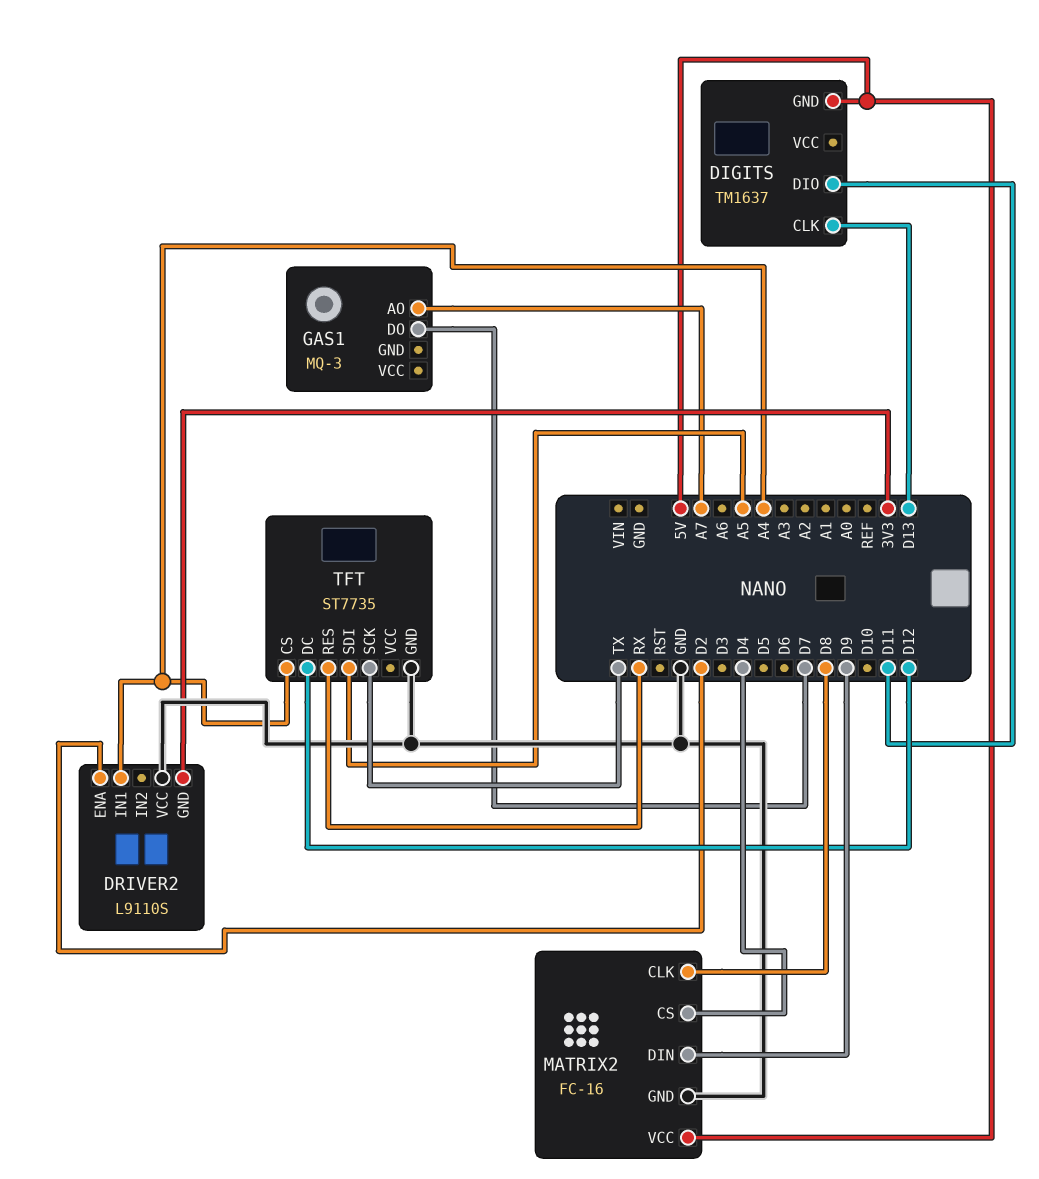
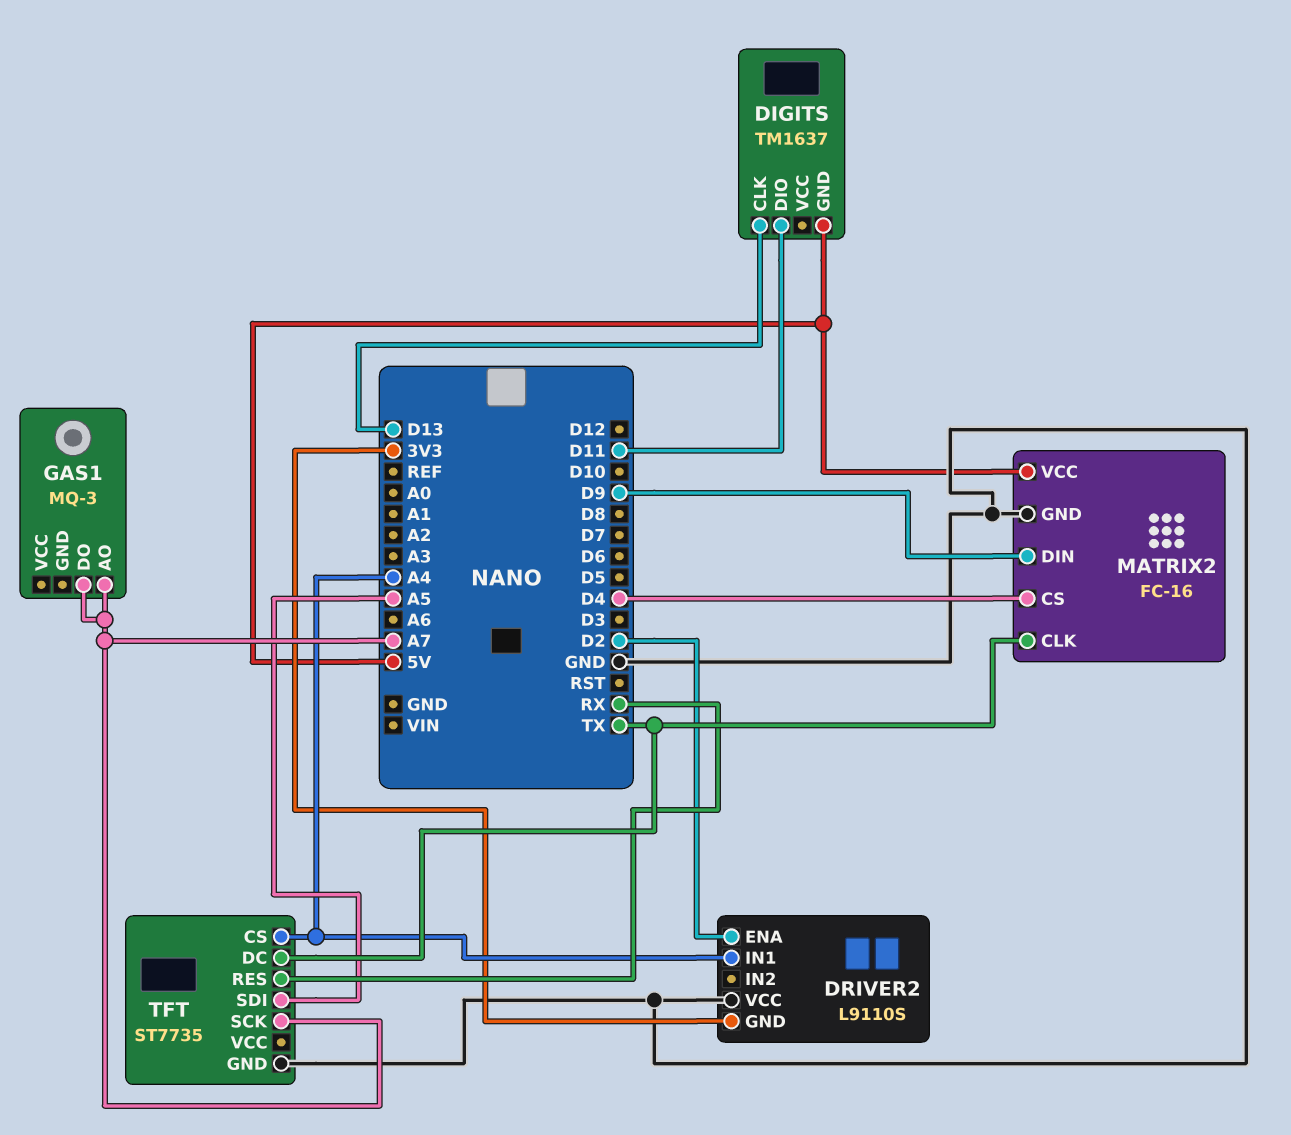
GAS1 pin DO: D7 -> A7
MATRIX2 pin CLK: D8 -> TX
TFT pin DC: D12 -> TX
TFT pin SCK: TX -> A7

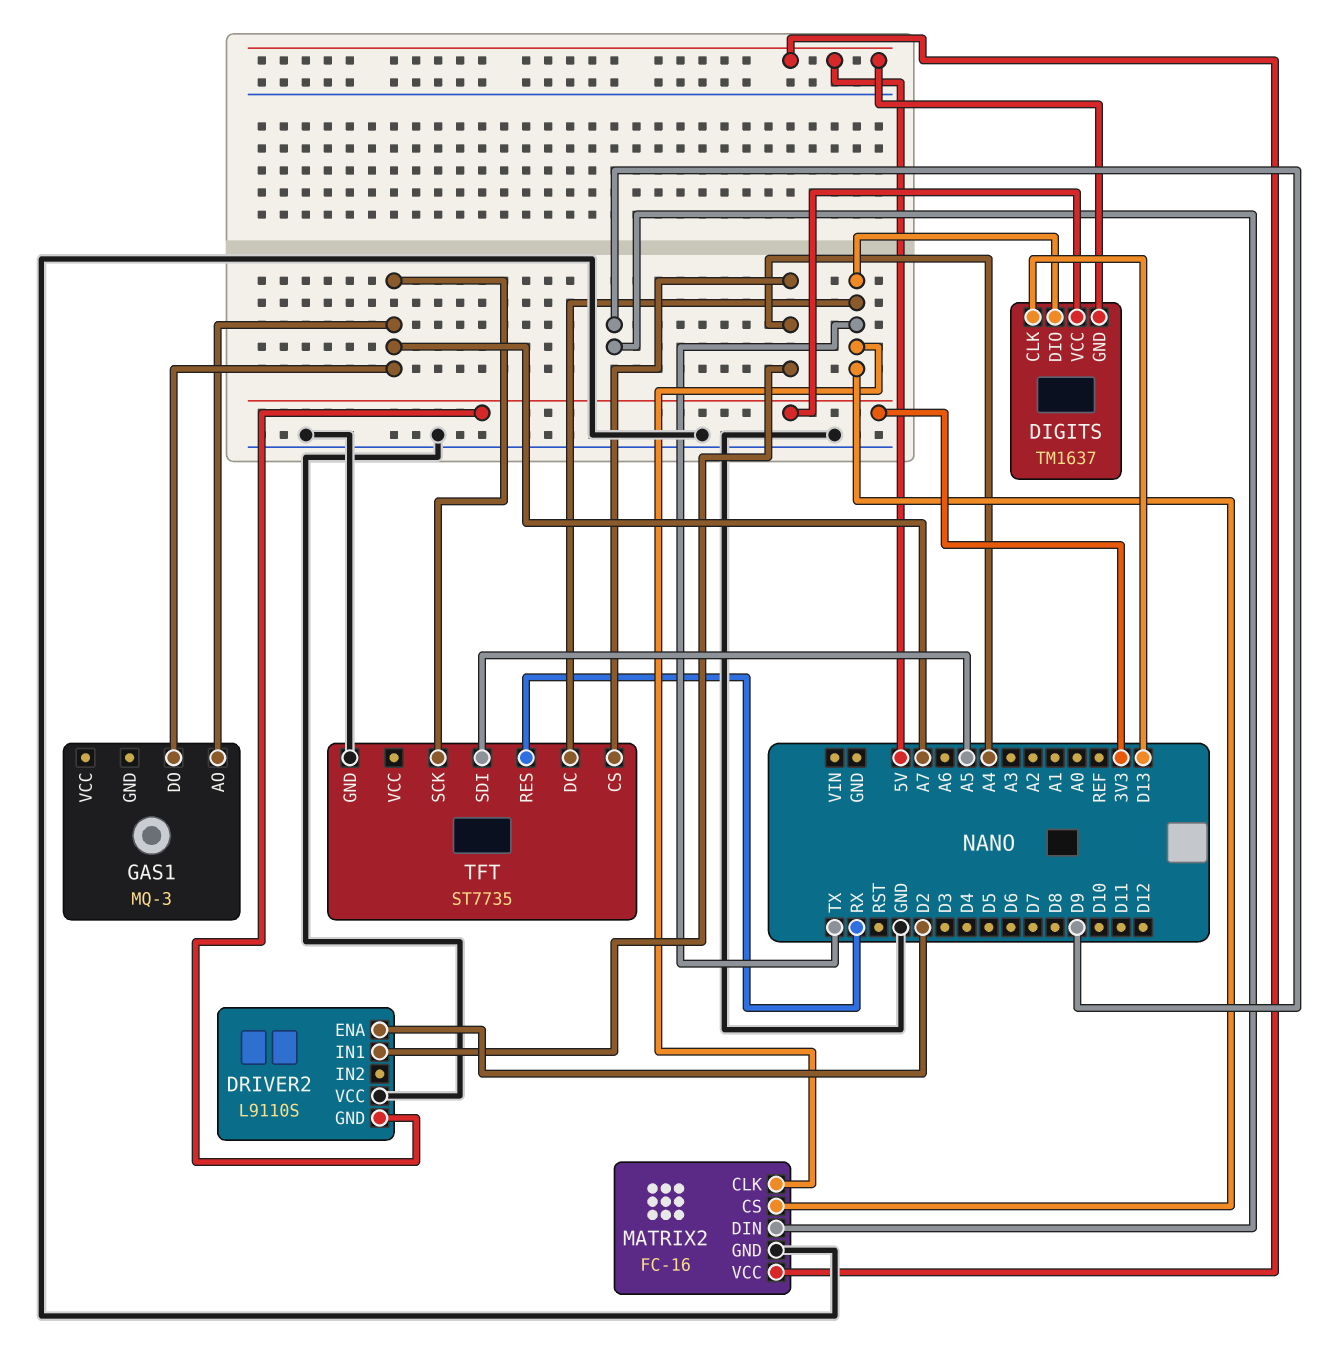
DIGITS pin DIO: D11 -> TX
DIGITS pin VCC: none -> 3V3
MATRIX2 pin CS: D4 -> TX

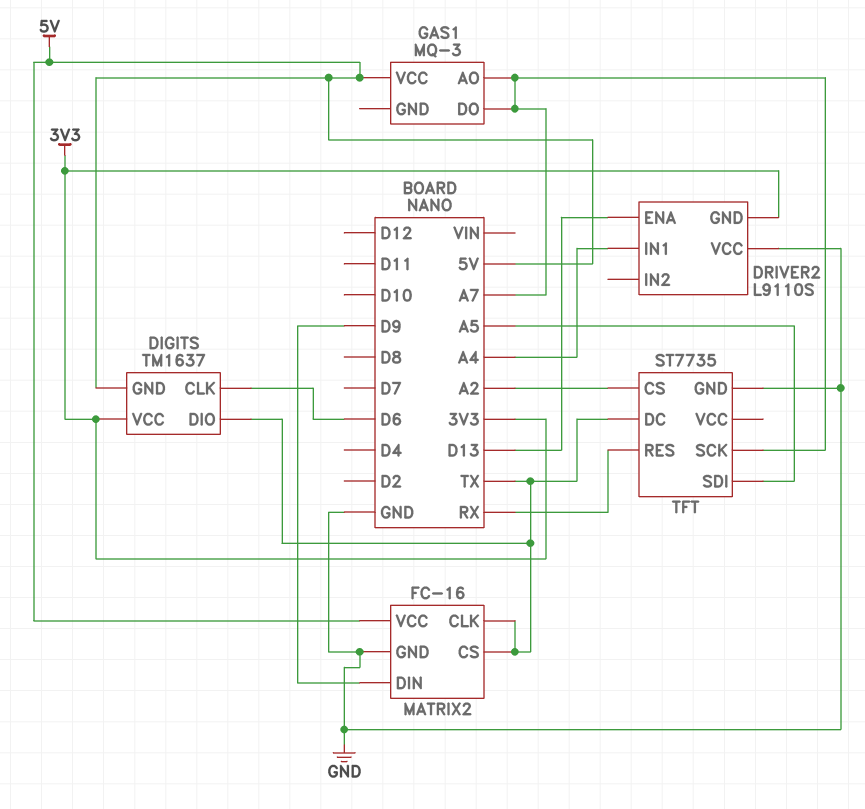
DIGITS pin CLK: D13 -> D6
DRIVER2 pin ENA: D2 -> D13
GAS1 pin VCC: none -> 5V
TFT pin CS: A4 -> A2

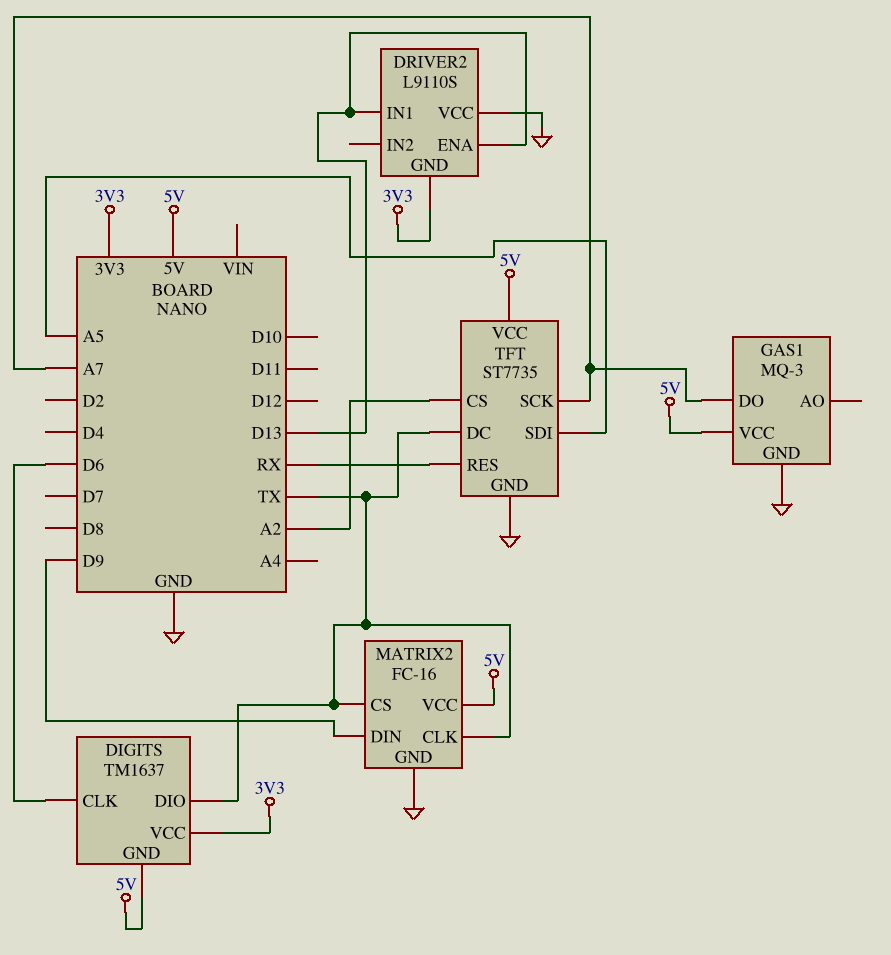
DRIVER2 pin IN1: A4 -> D13
GAS1 pin AO: A7 -> none
GAS1 pin GND: none -> GND
TFT pin VCC: none -> 5V

